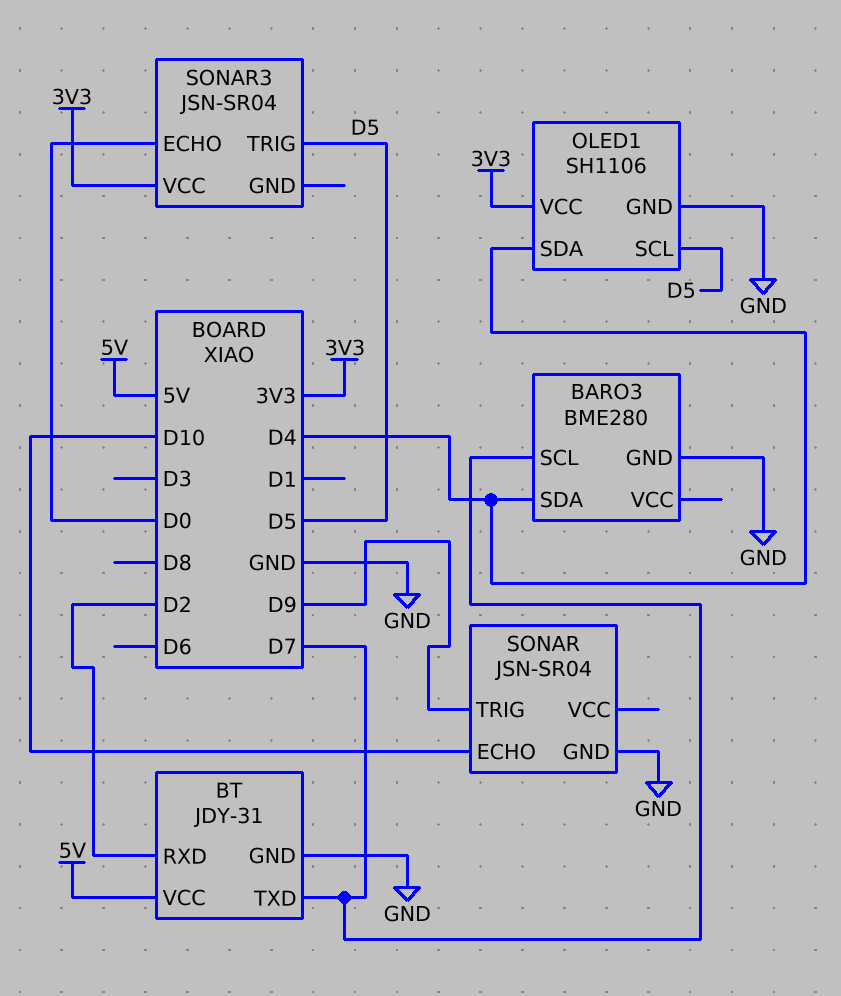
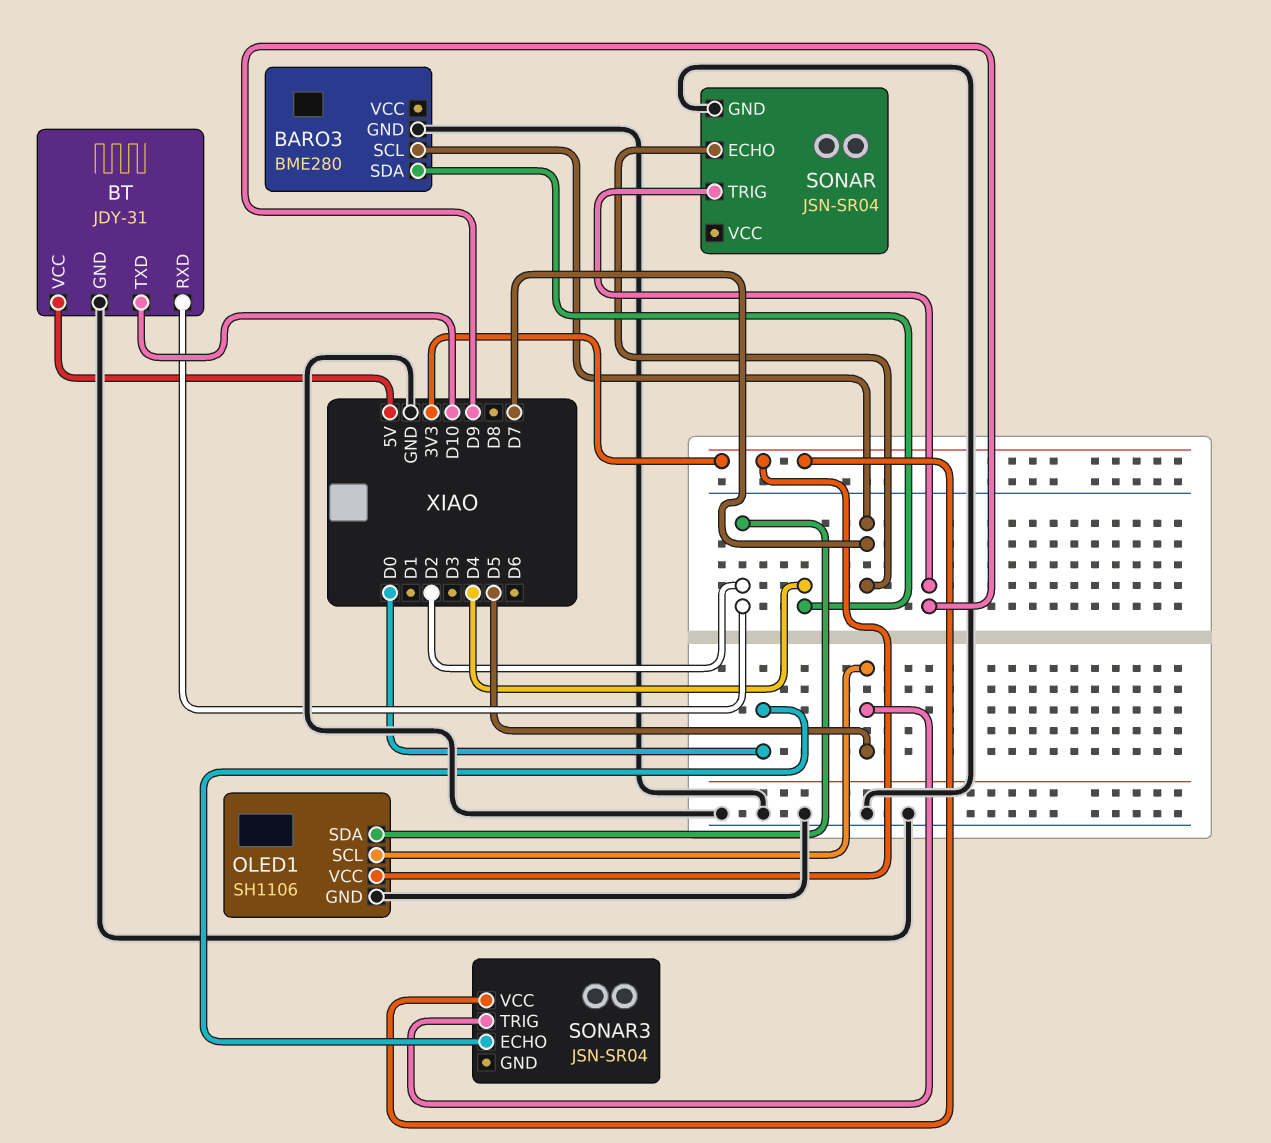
BT pin TXD: D7 -> D10
OLED1 pin SDA: D4 -> D2
SONAR pin ECHO: D10 -> D7

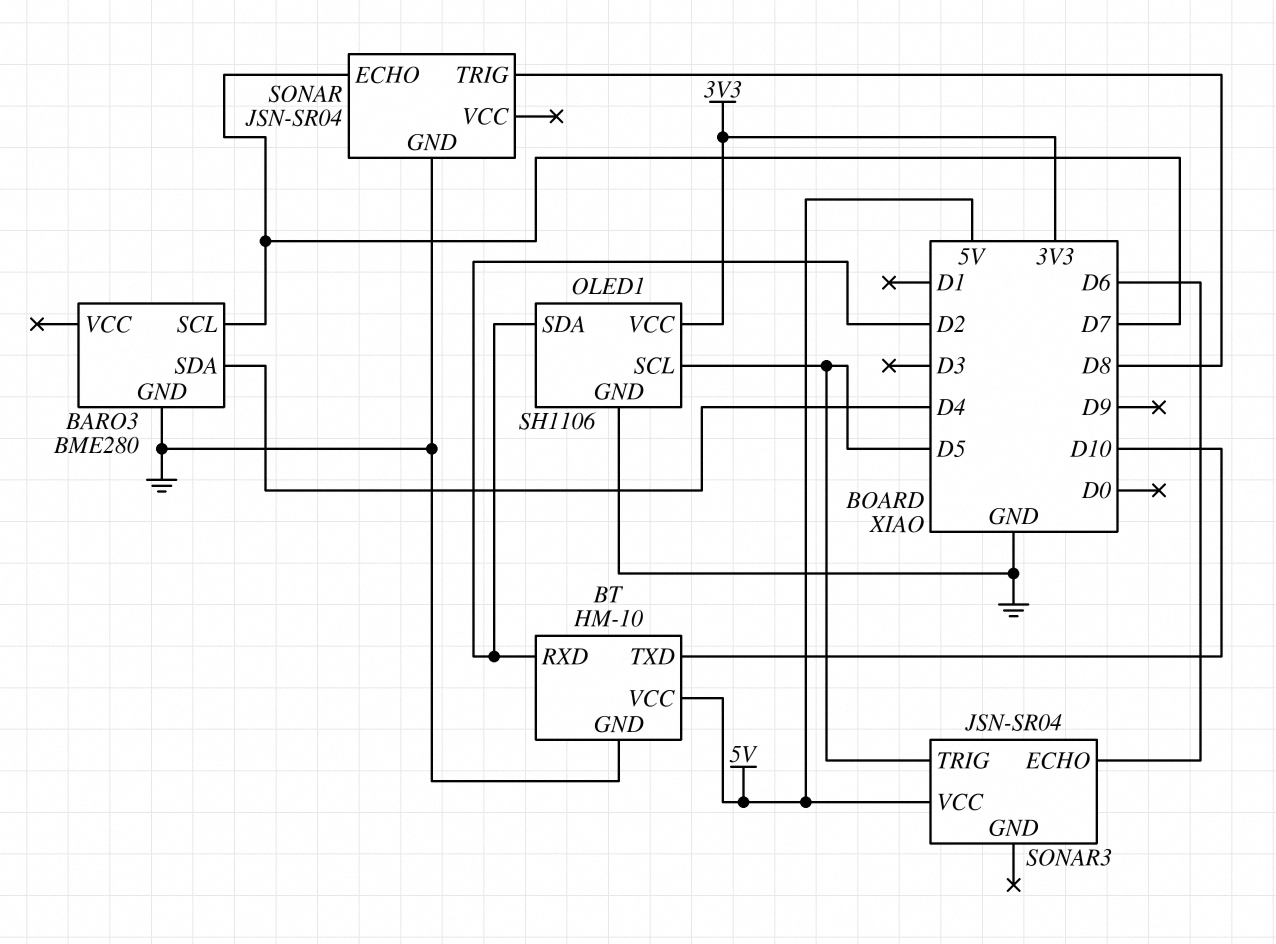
BT: JDY-31 -> HM-10
SONAR pin TRIG: D9 -> D8
SONAR3 pin ECHO: D0 -> D6
SONAR3 pin VCC: 3V3 -> 5V

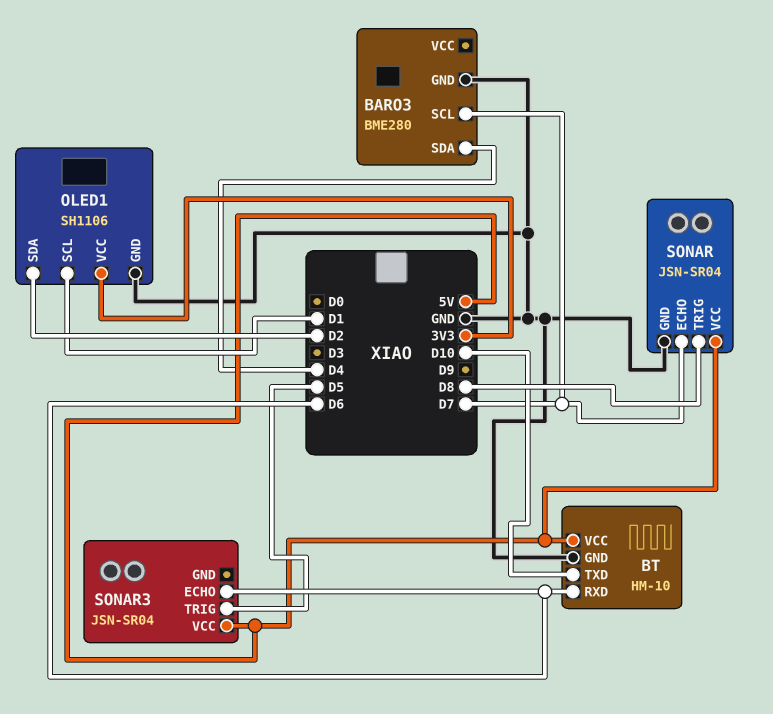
BT pin RXD: D2 -> D6
OLED1 pin SCL: D5 -> D1
SONAR pin VCC: none -> 5V

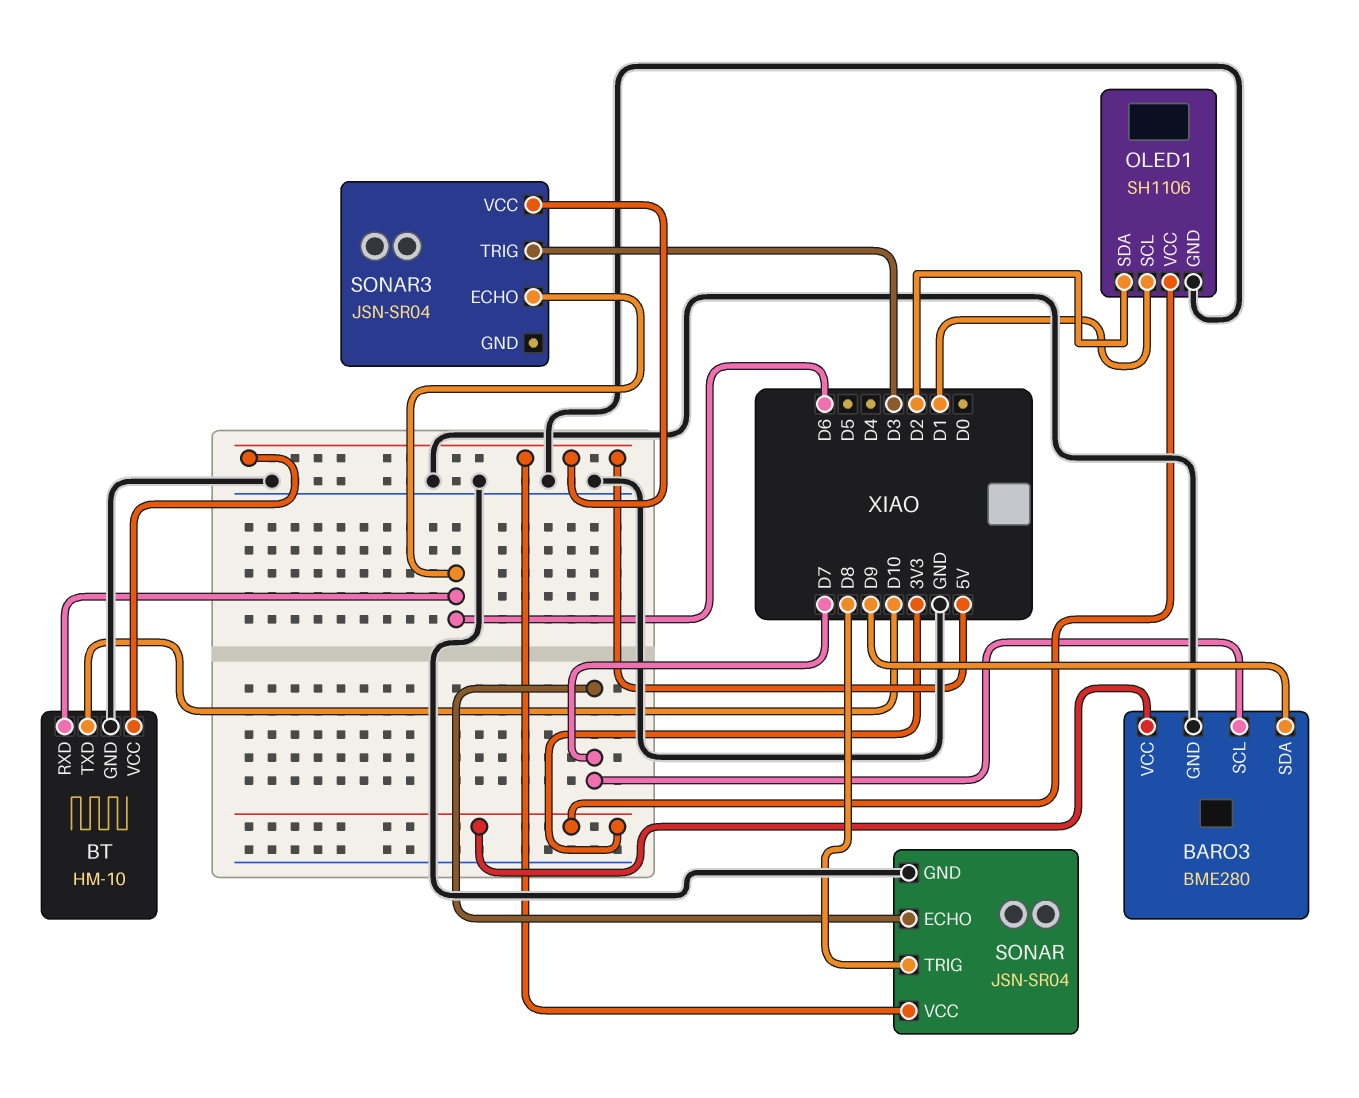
BARO3 pin SDA: D4 -> D9
BARO3 pin VCC: none -> 3V3
SONAR3 pin TRIG: D5 -> D3

